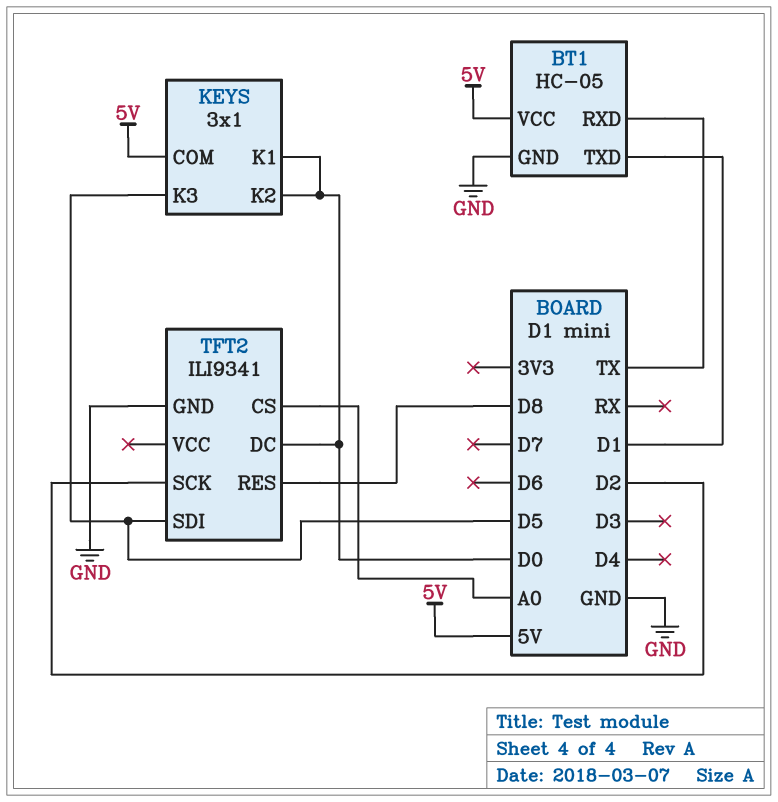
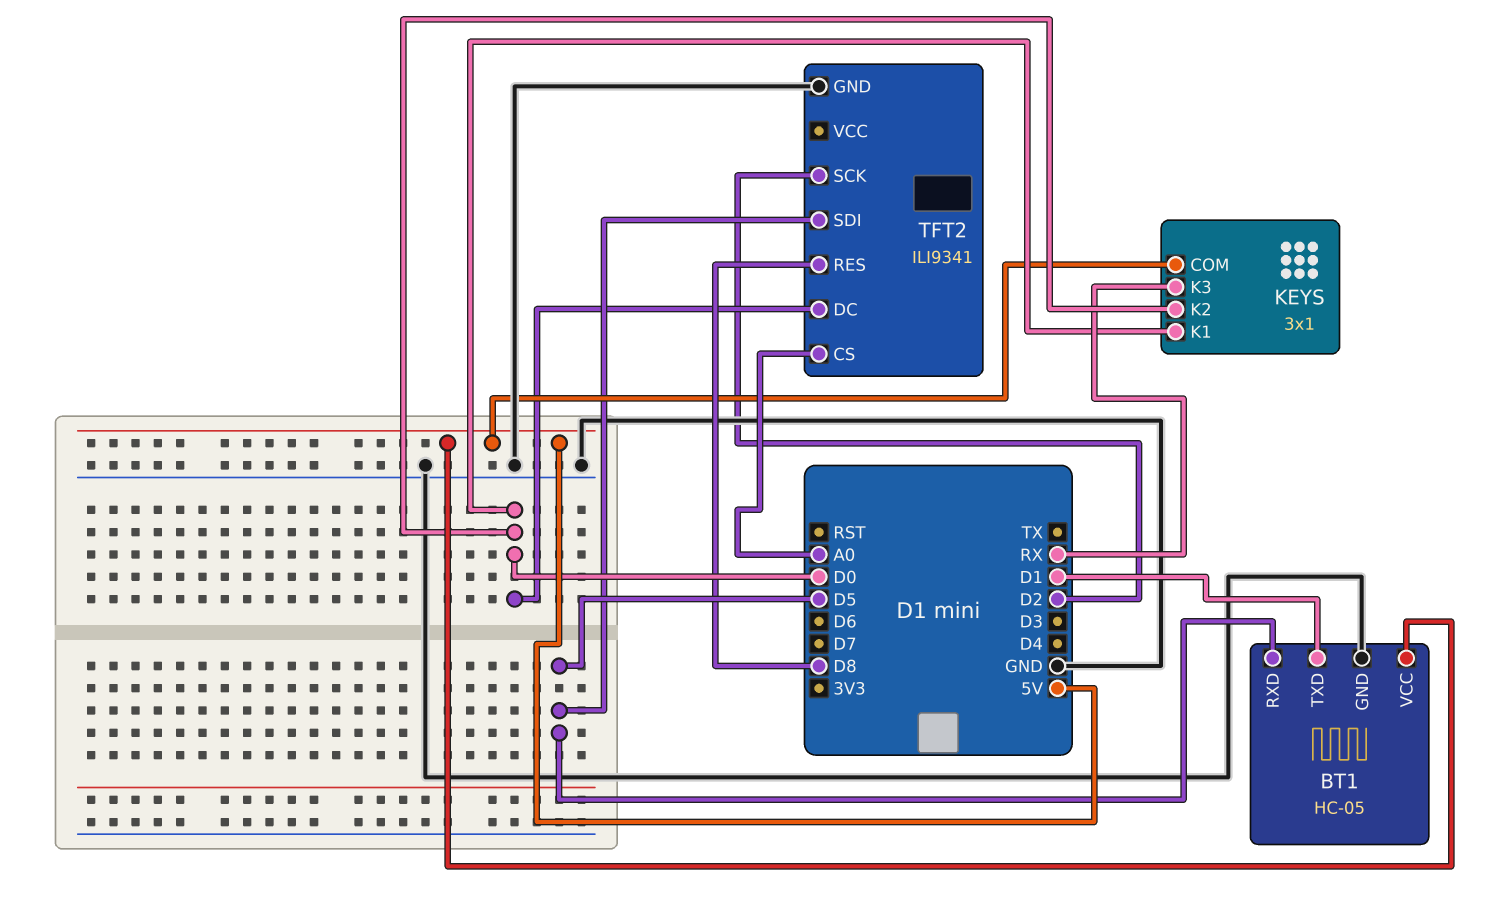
BT1 pin RXD: TX -> D5
KEYS pin K3: D5 -> RX

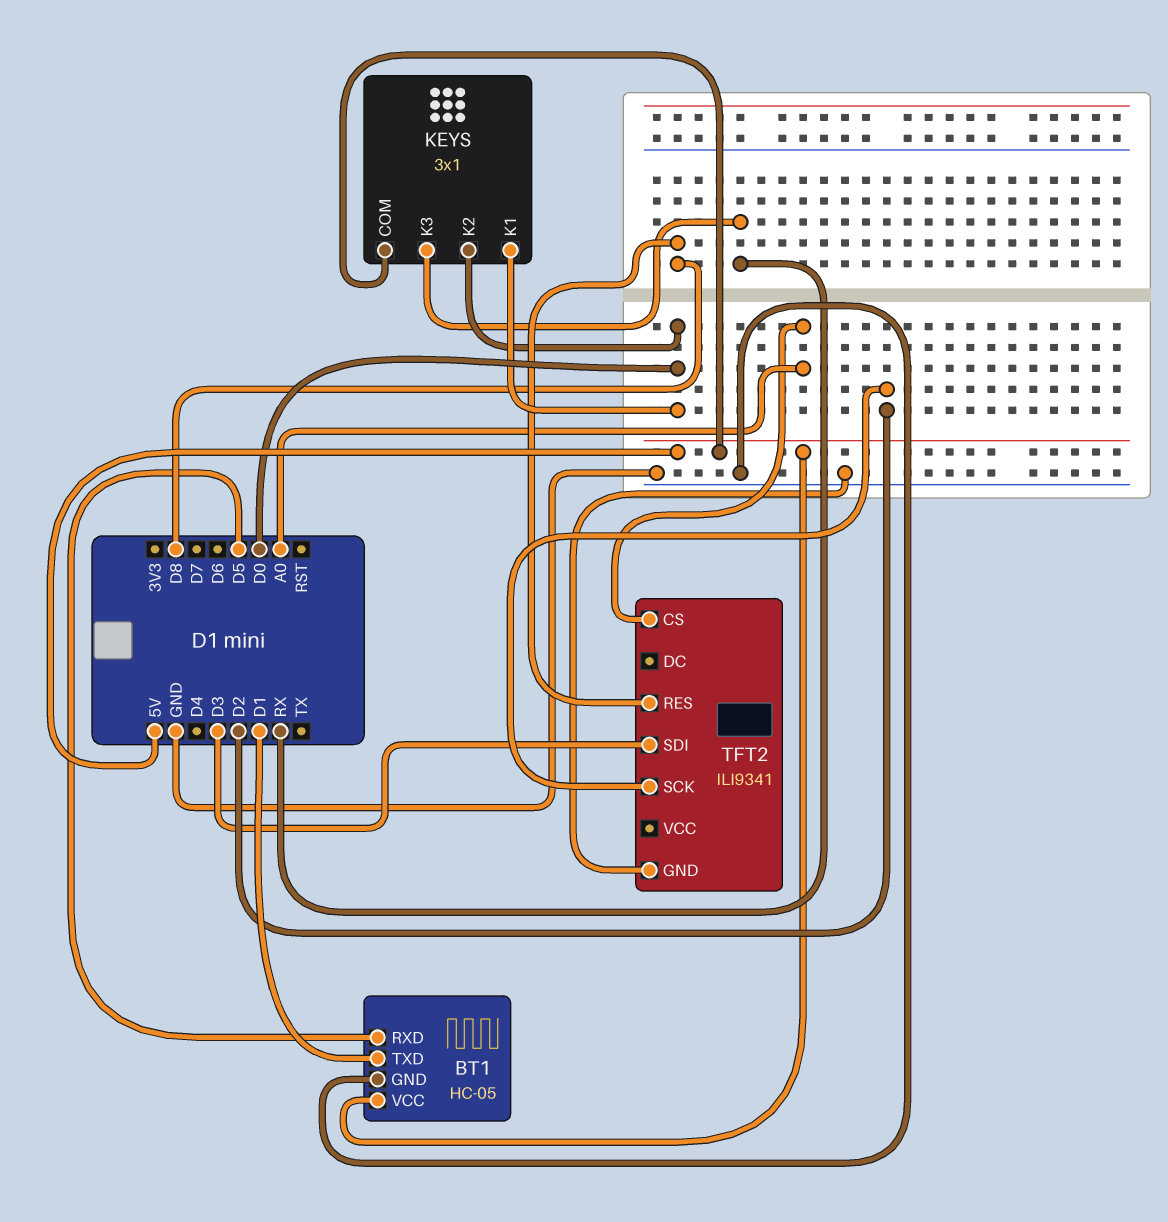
TFT2 pin DC: D0 -> none
TFT2 pin SDI: D5 -> D3

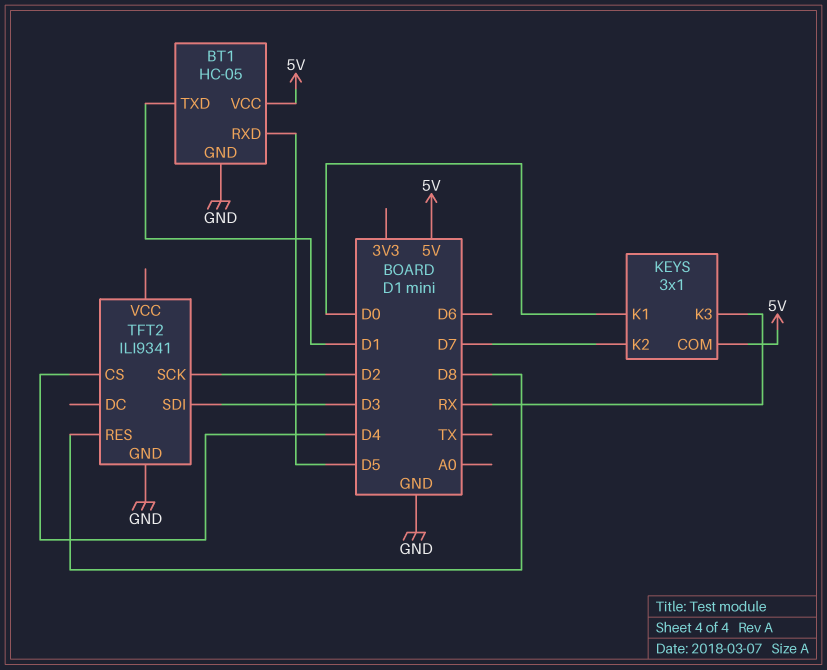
KEYS pin K2: D0 -> D7
TFT2 pin CS: A0 -> D4

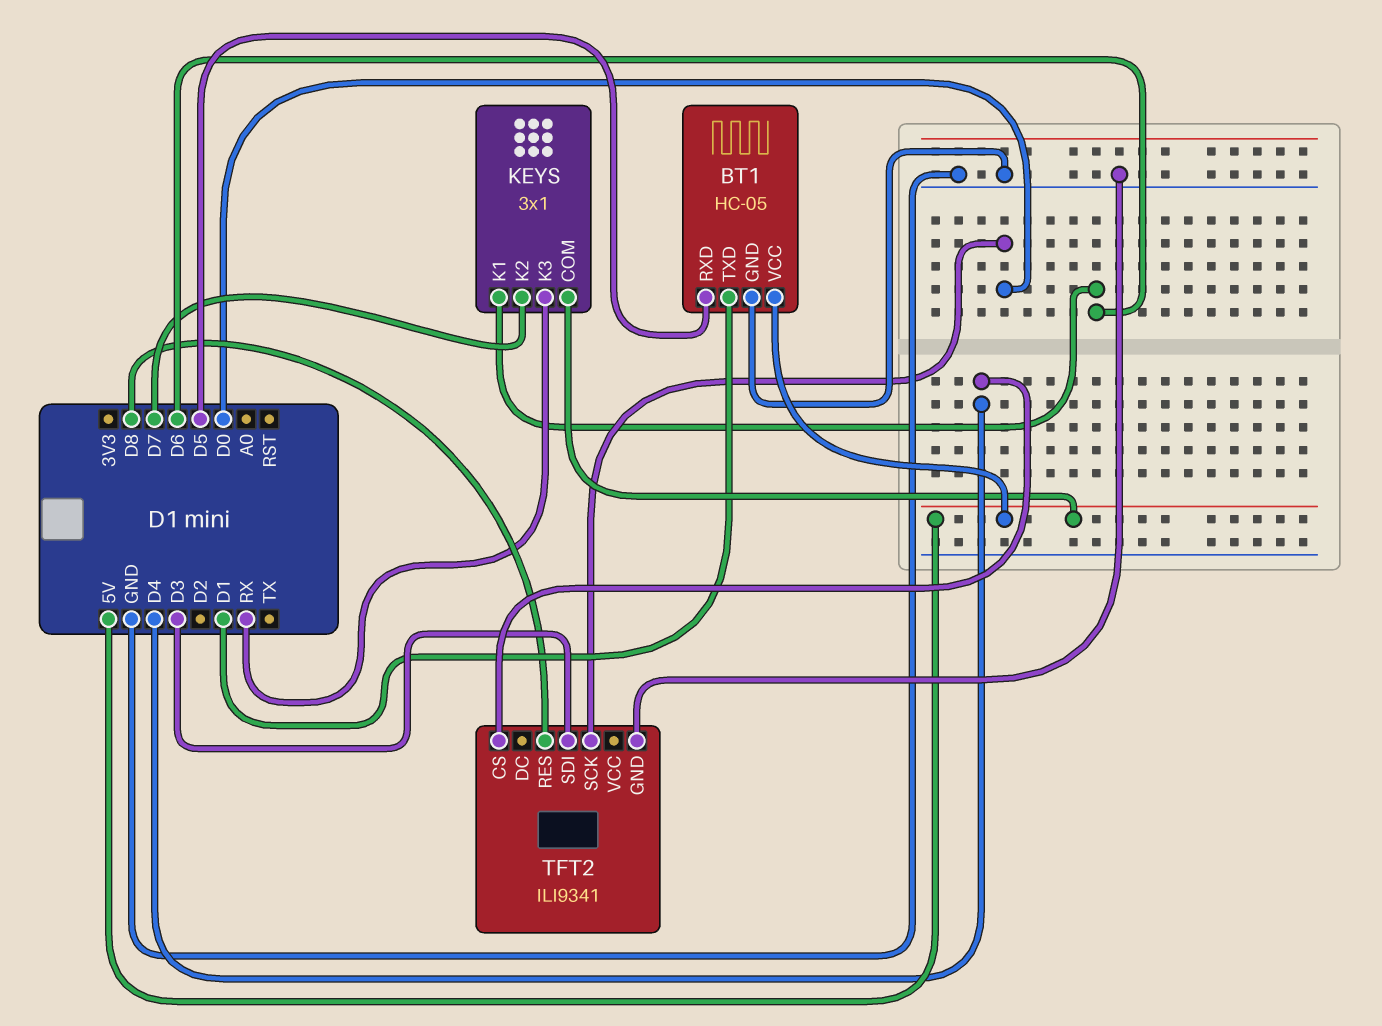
KEYS pin K1: D0 -> D6
TFT2 pin SCK: D2 -> D0

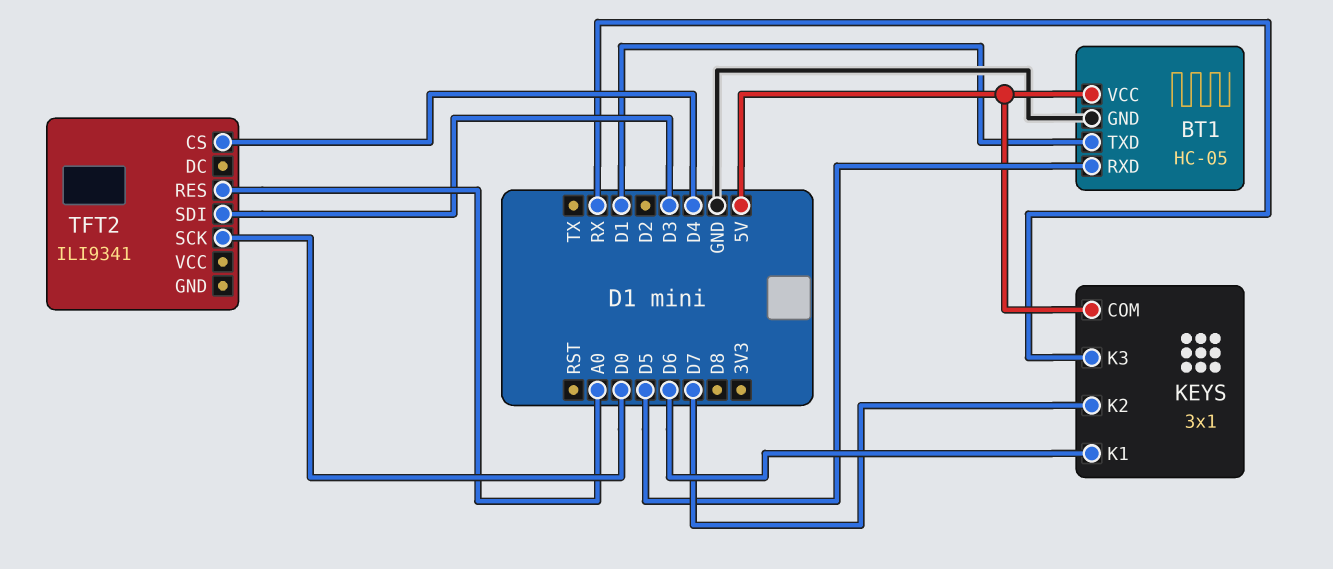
TFT2 pin GND: GND -> none
TFT2 pin RES: D8 -> A0

